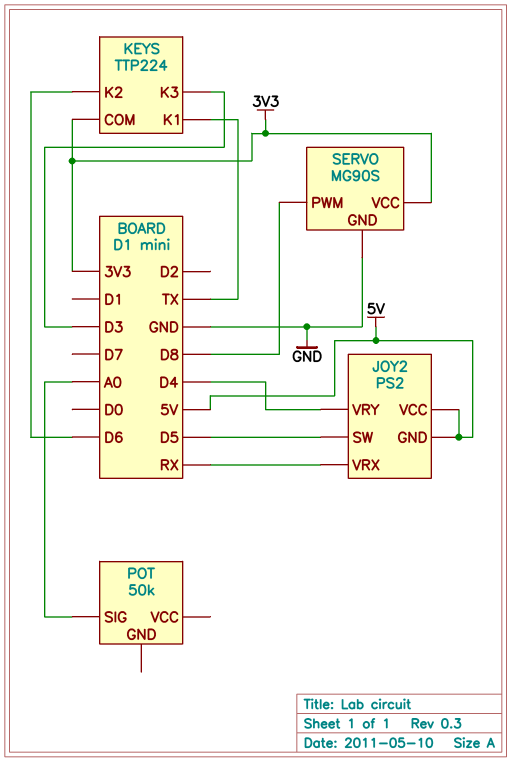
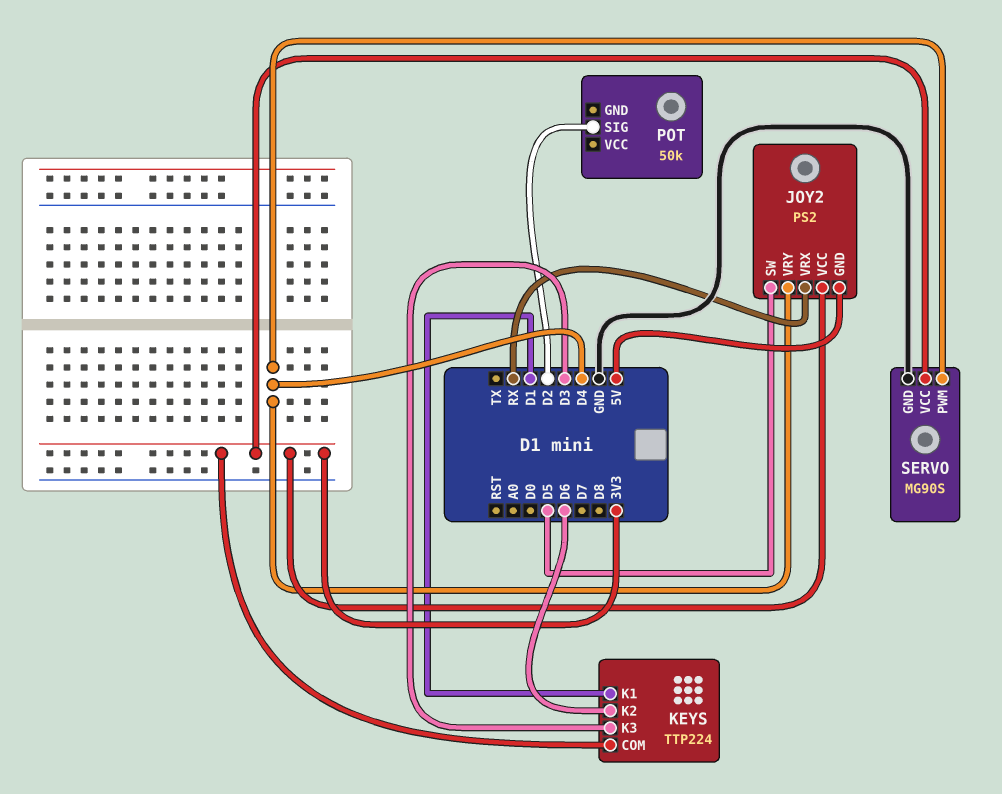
JOY2 pin VCC: 5V -> 3V3
KEYS pin K1: TX -> D1
POT pin SIG: A0 -> D2
SERVO pin PWM: D8 -> D4

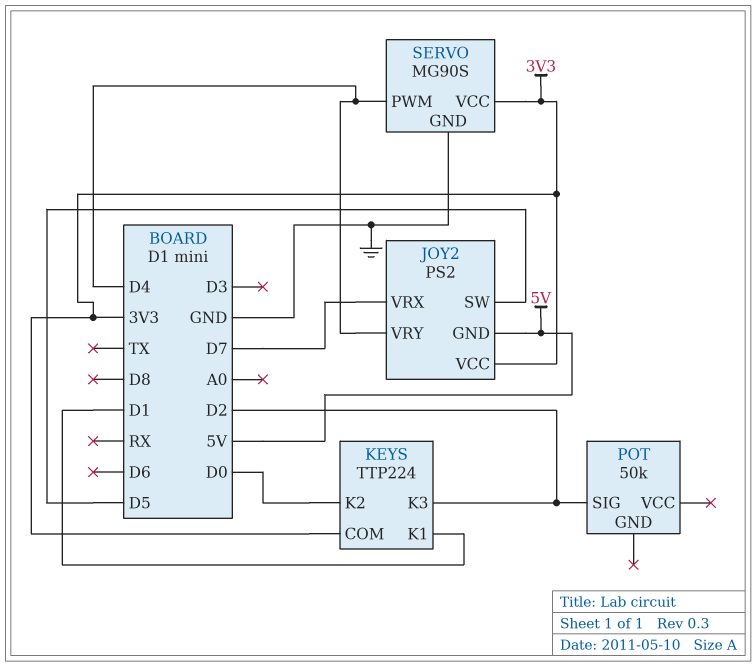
JOY2 pin VRX: RX -> D7
KEYS pin K2: D6 -> D0
KEYS pin K3: D3 -> D2

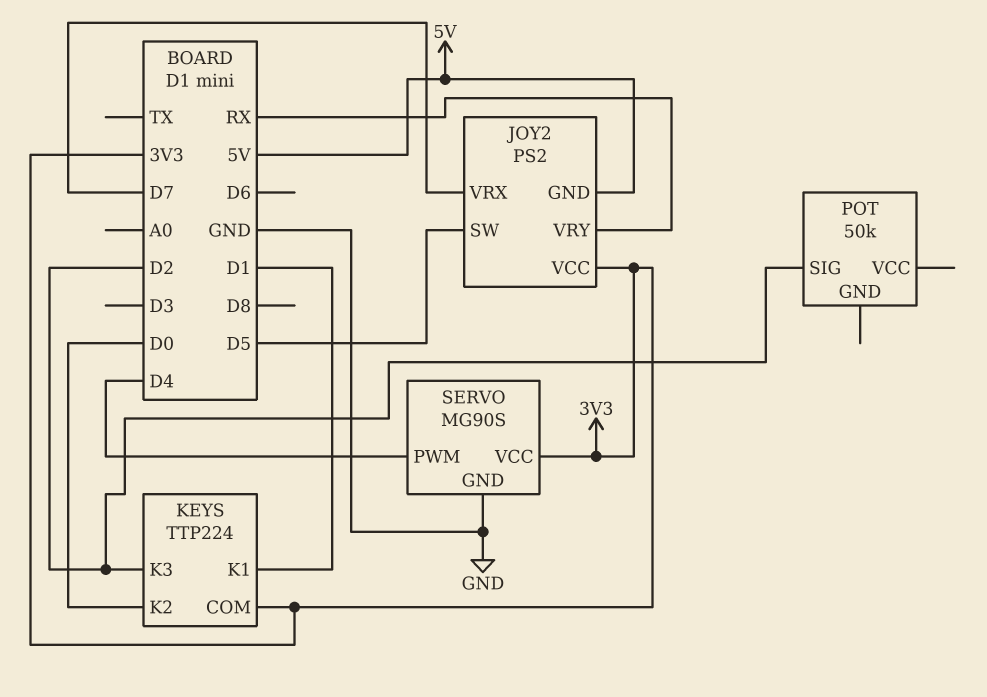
JOY2 pin VRY: D4 -> RX

